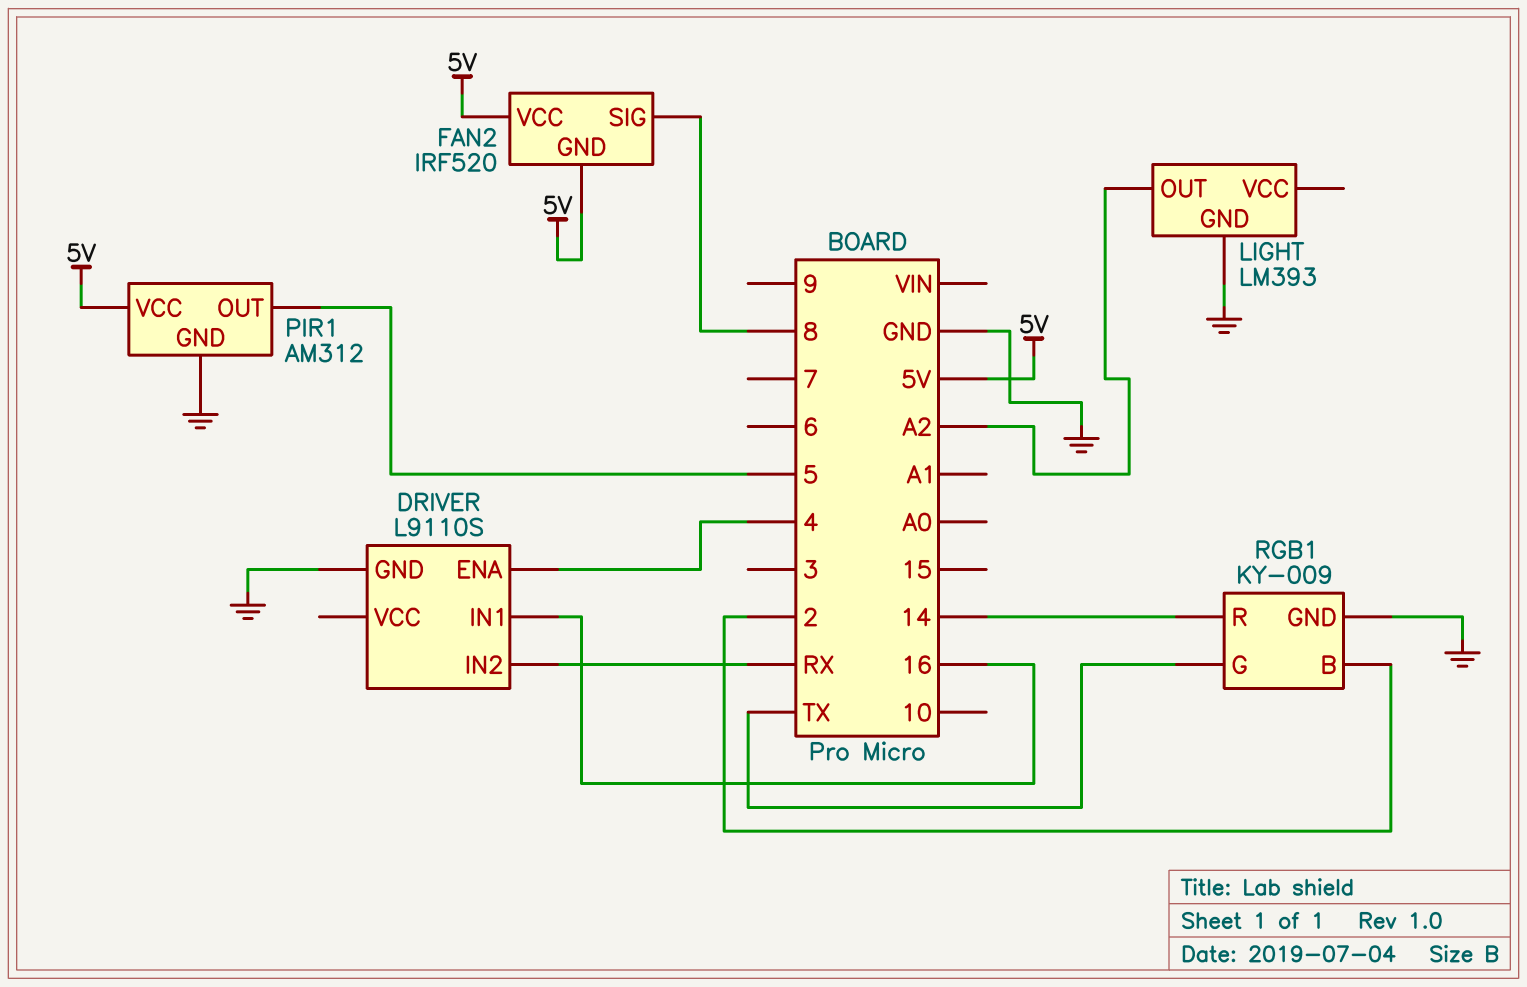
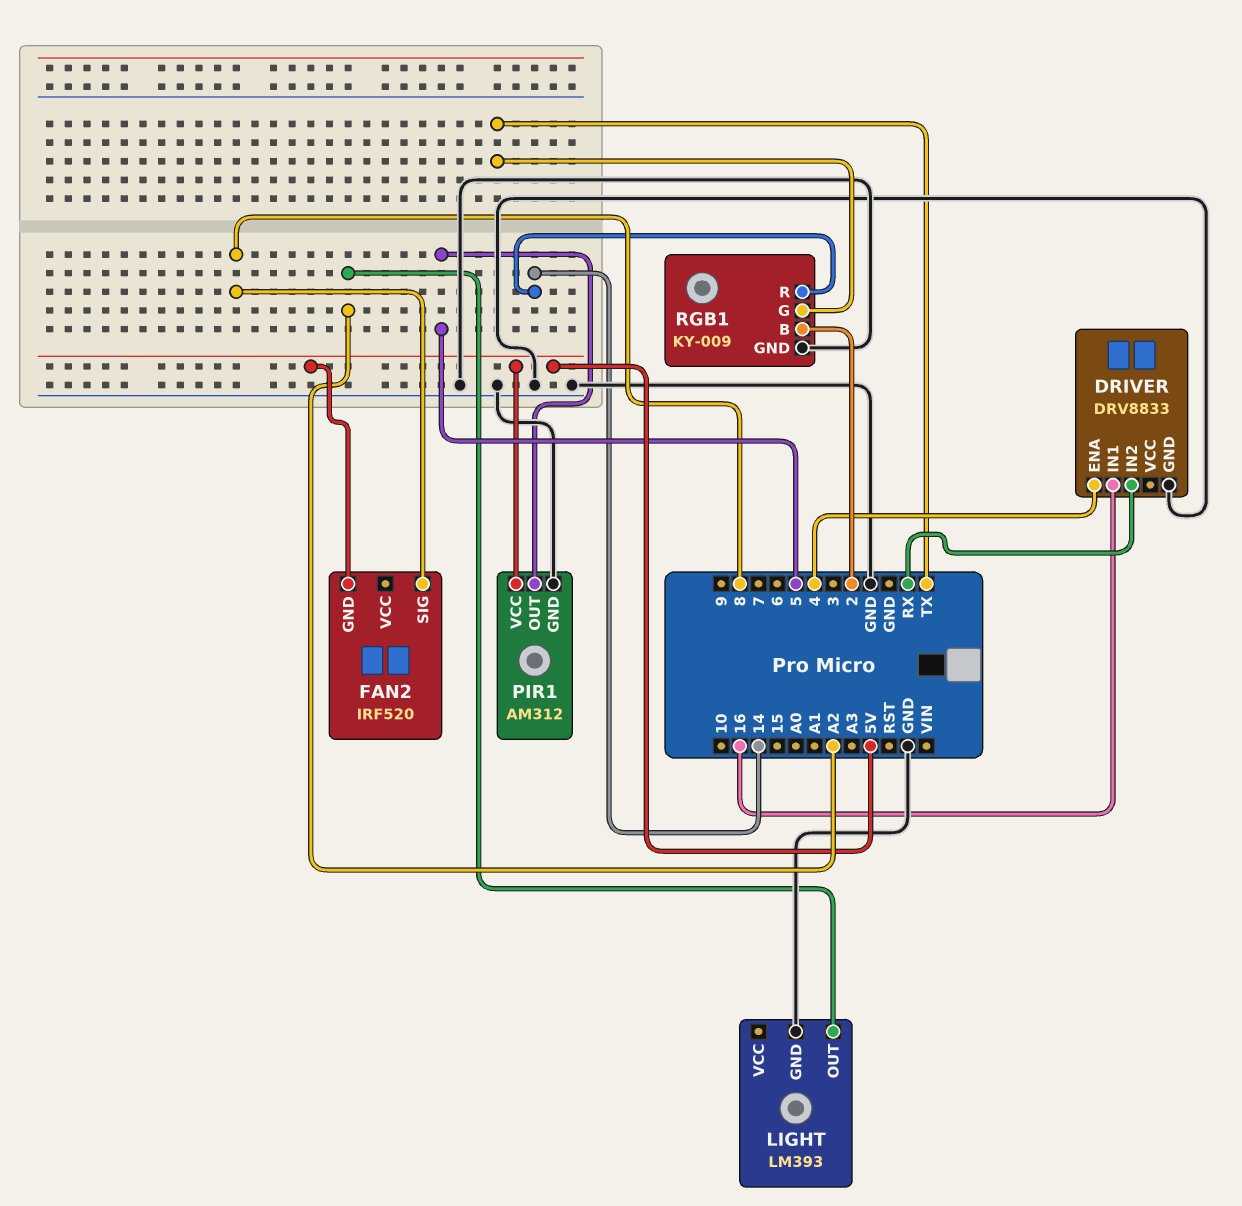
DRIVER: L9110S -> DRV8833
FAN2 pin VCC: 5V -> none

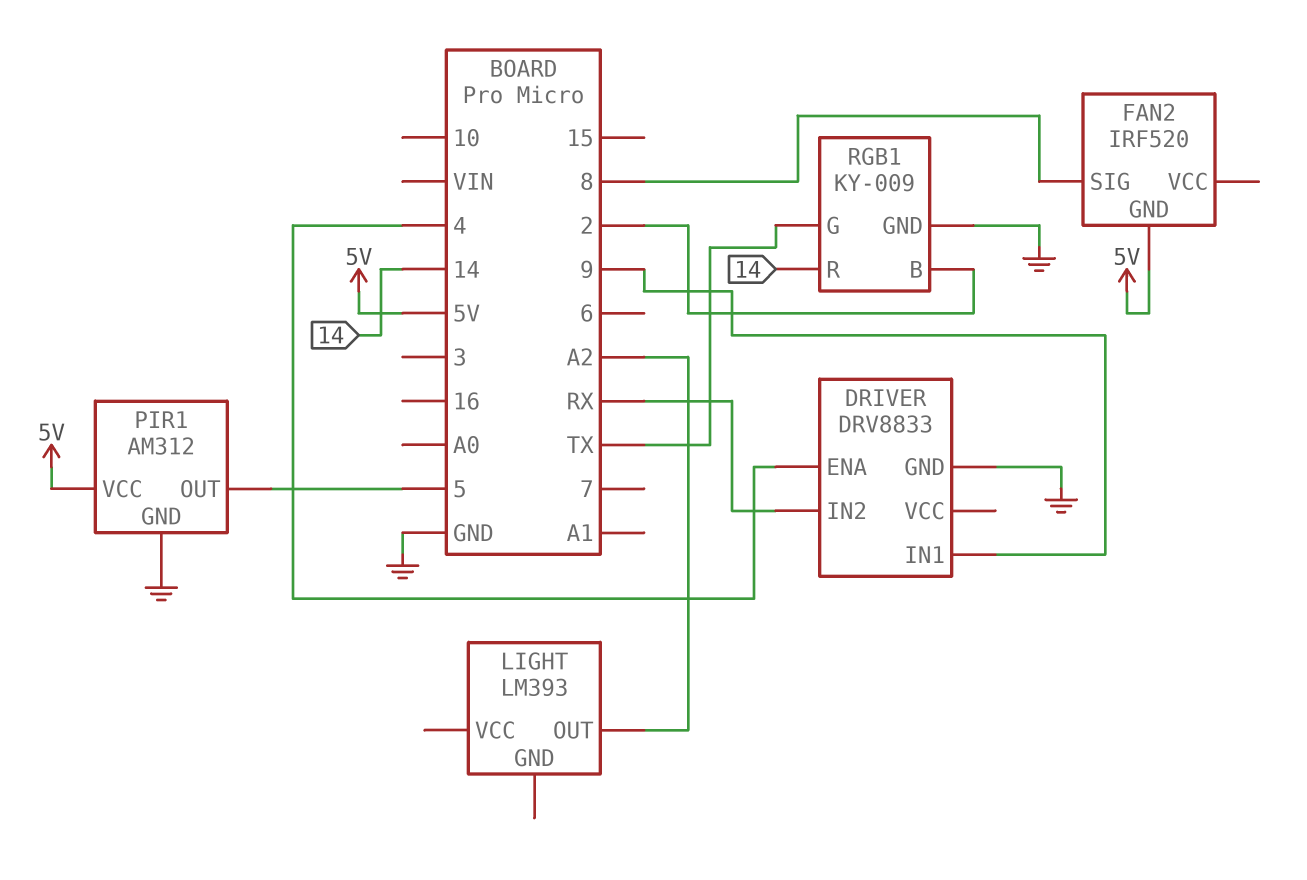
DRIVER pin IN1: 16 -> 9
LIGHT pin GND: GND -> none

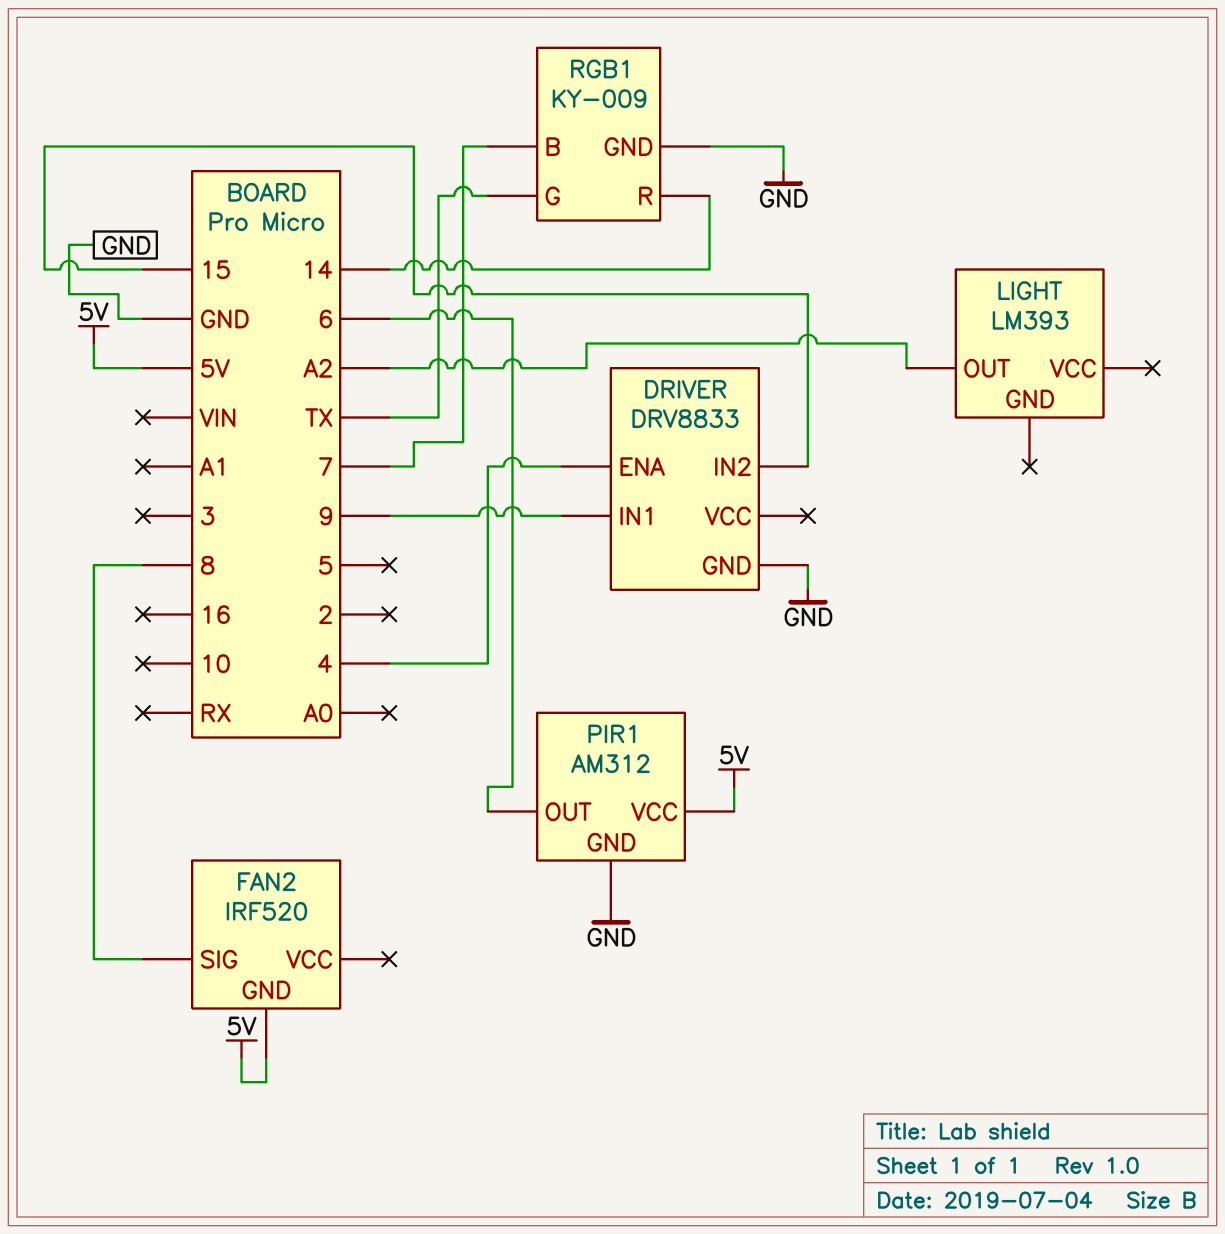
DRIVER pin IN2: RX -> 15
PIR1 pin OUT: 5 -> 6
RGB1 pin B: 2 -> 7

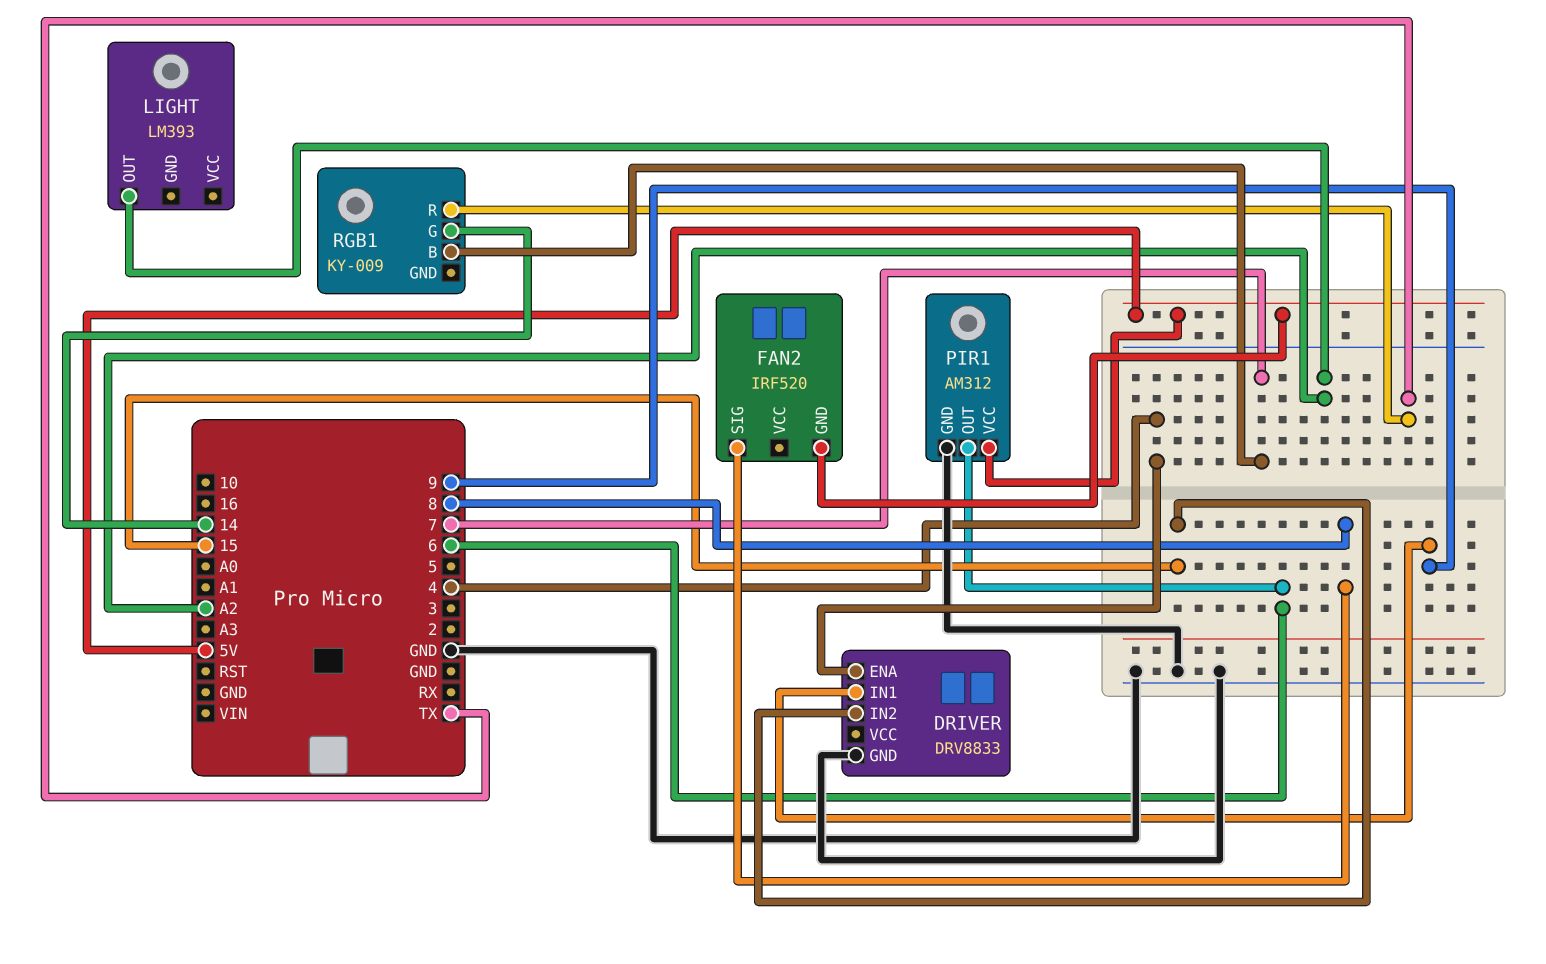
RGB1 pin G: TX -> 14
RGB1 pin GND: GND -> none
RGB1 pin R: 14 -> TX

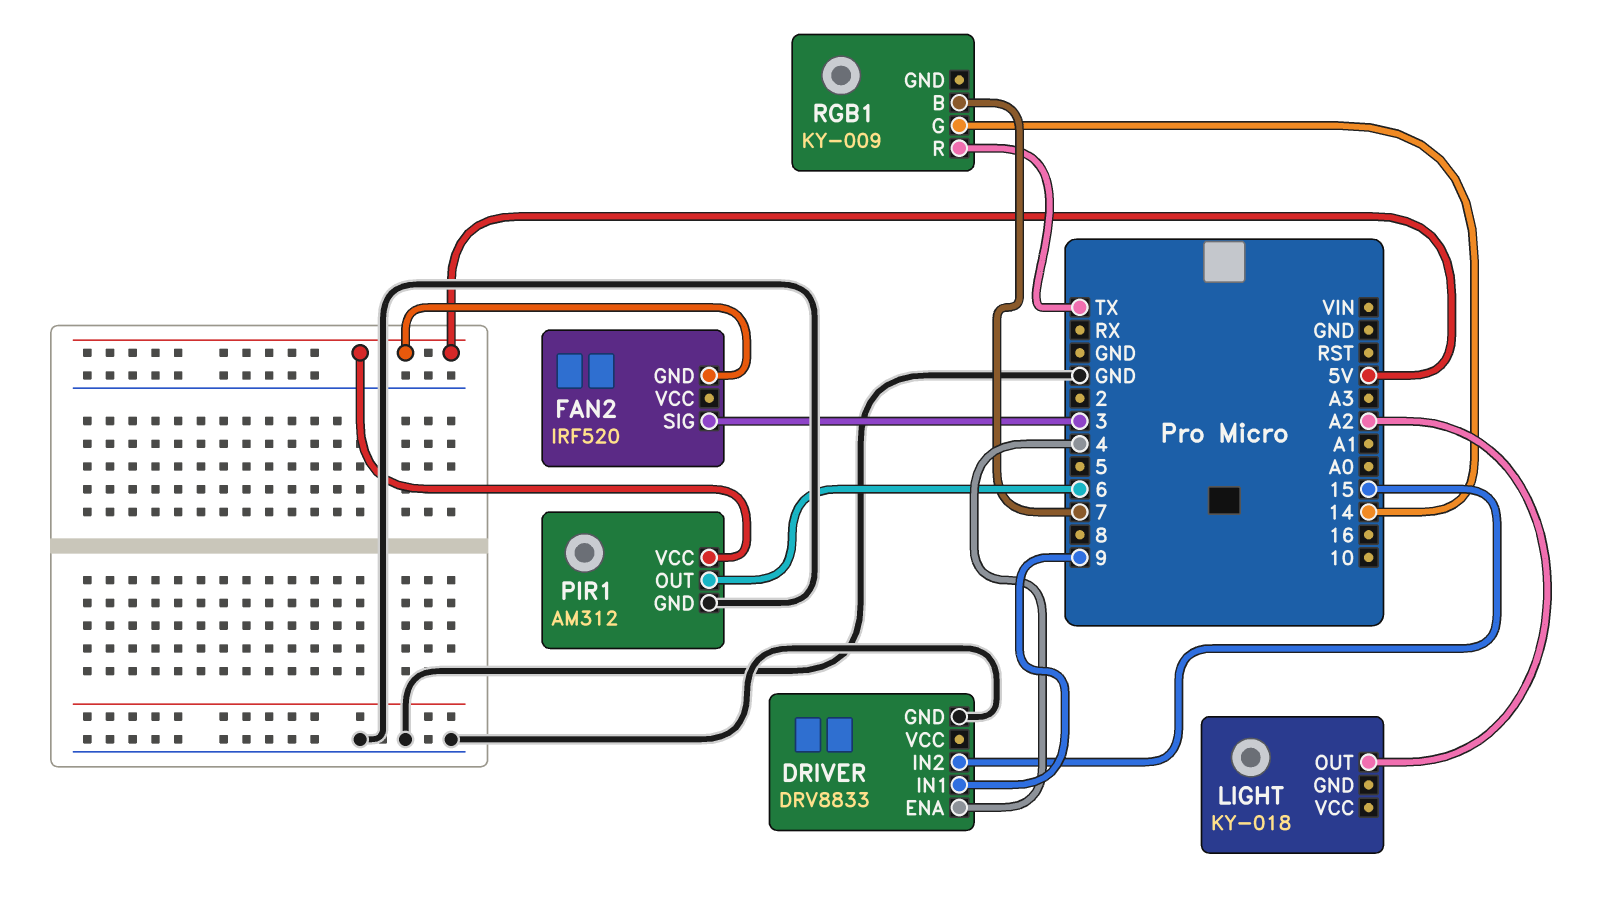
FAN2 pin SIG: 8 -> 3
LIGHT: LM393 -> KY-018

